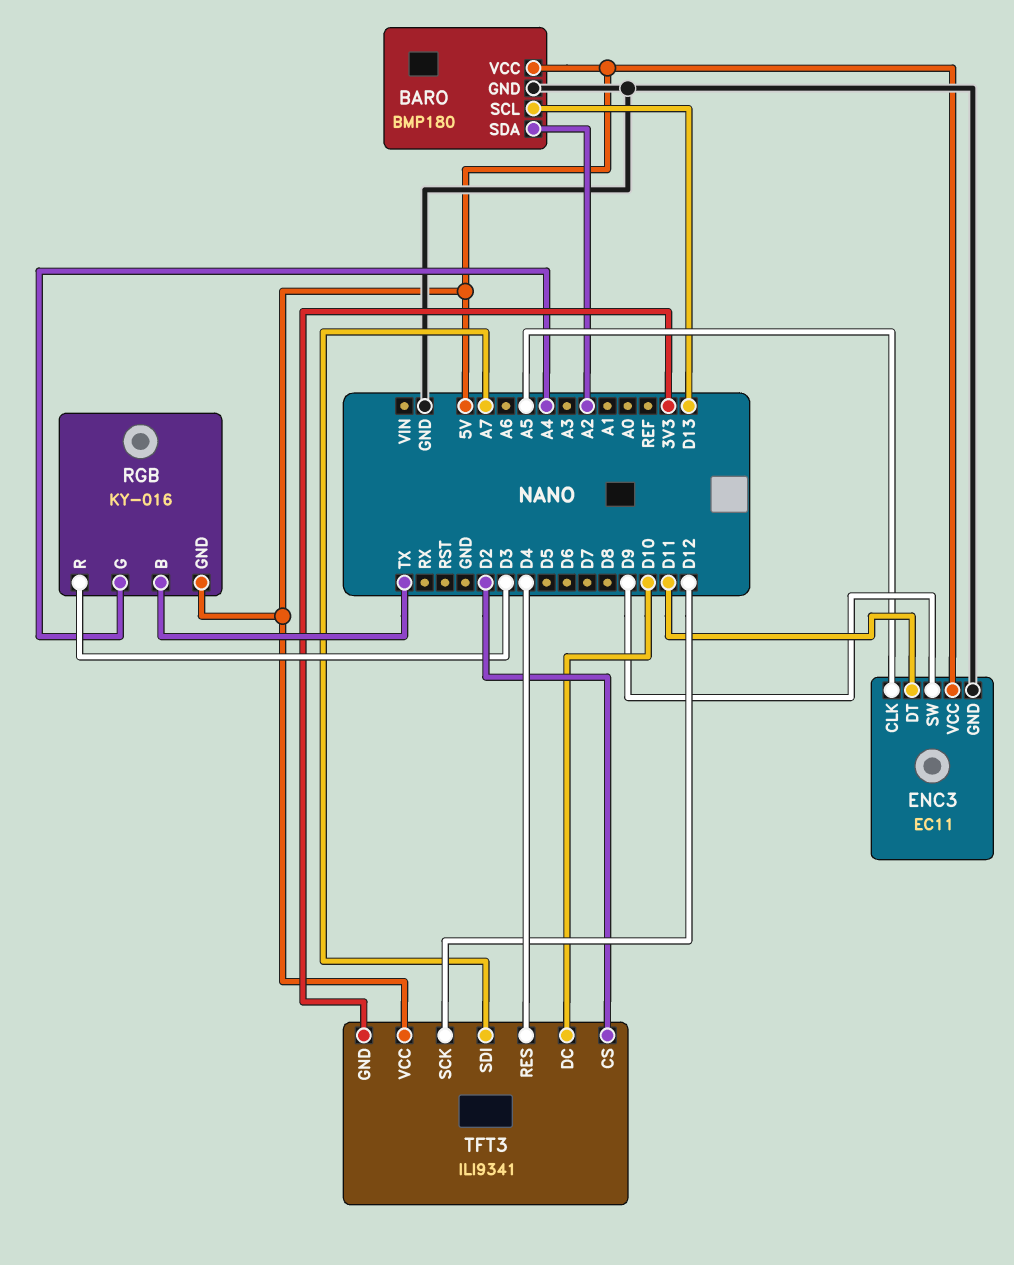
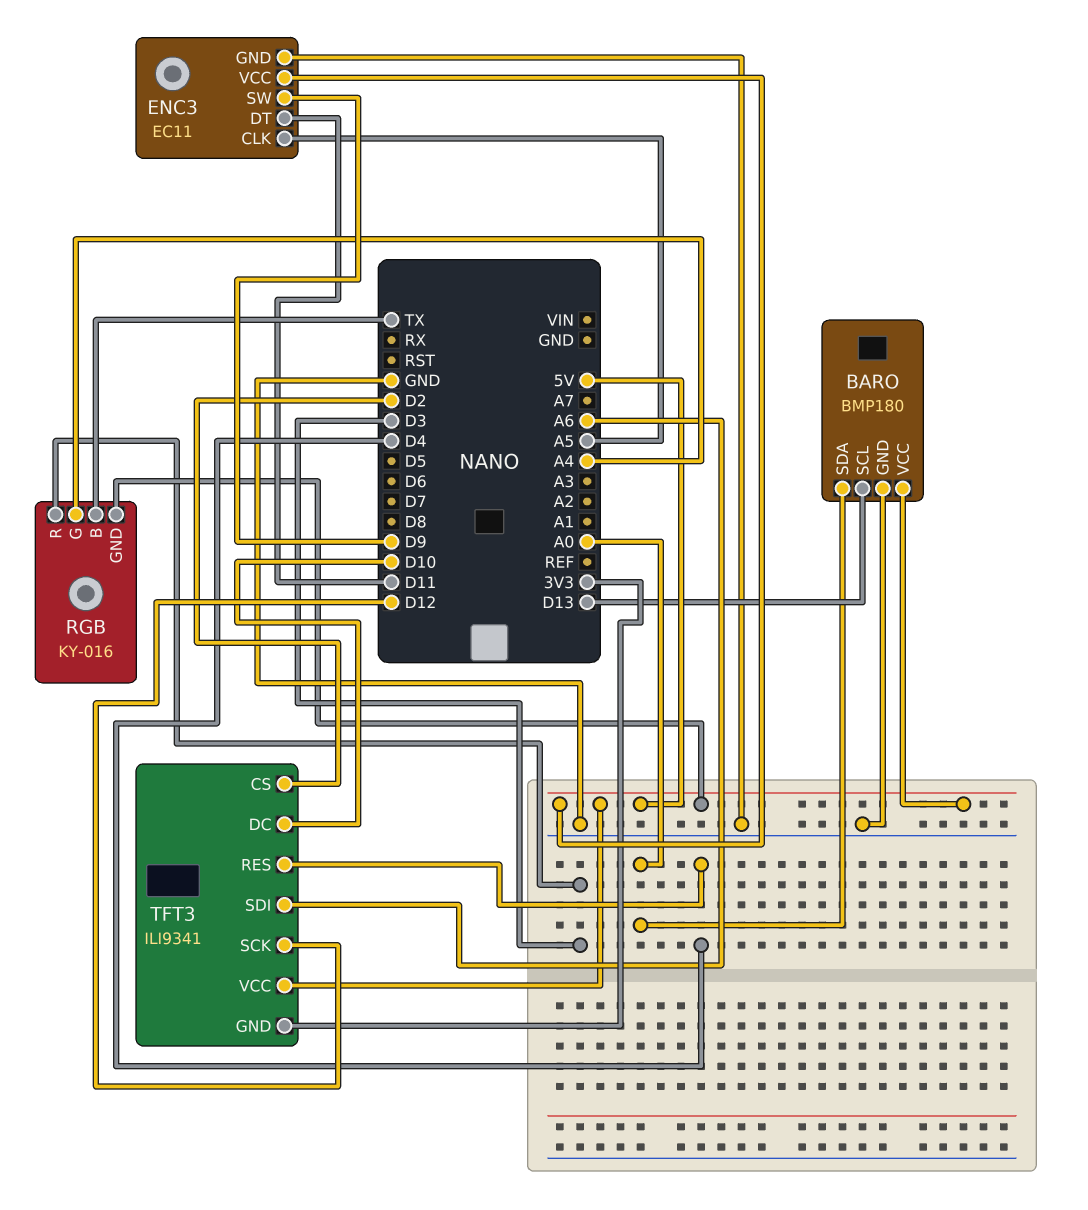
BARO pin SDA: A2 -> A0
TFT3 pin SDI: A7 -> A6

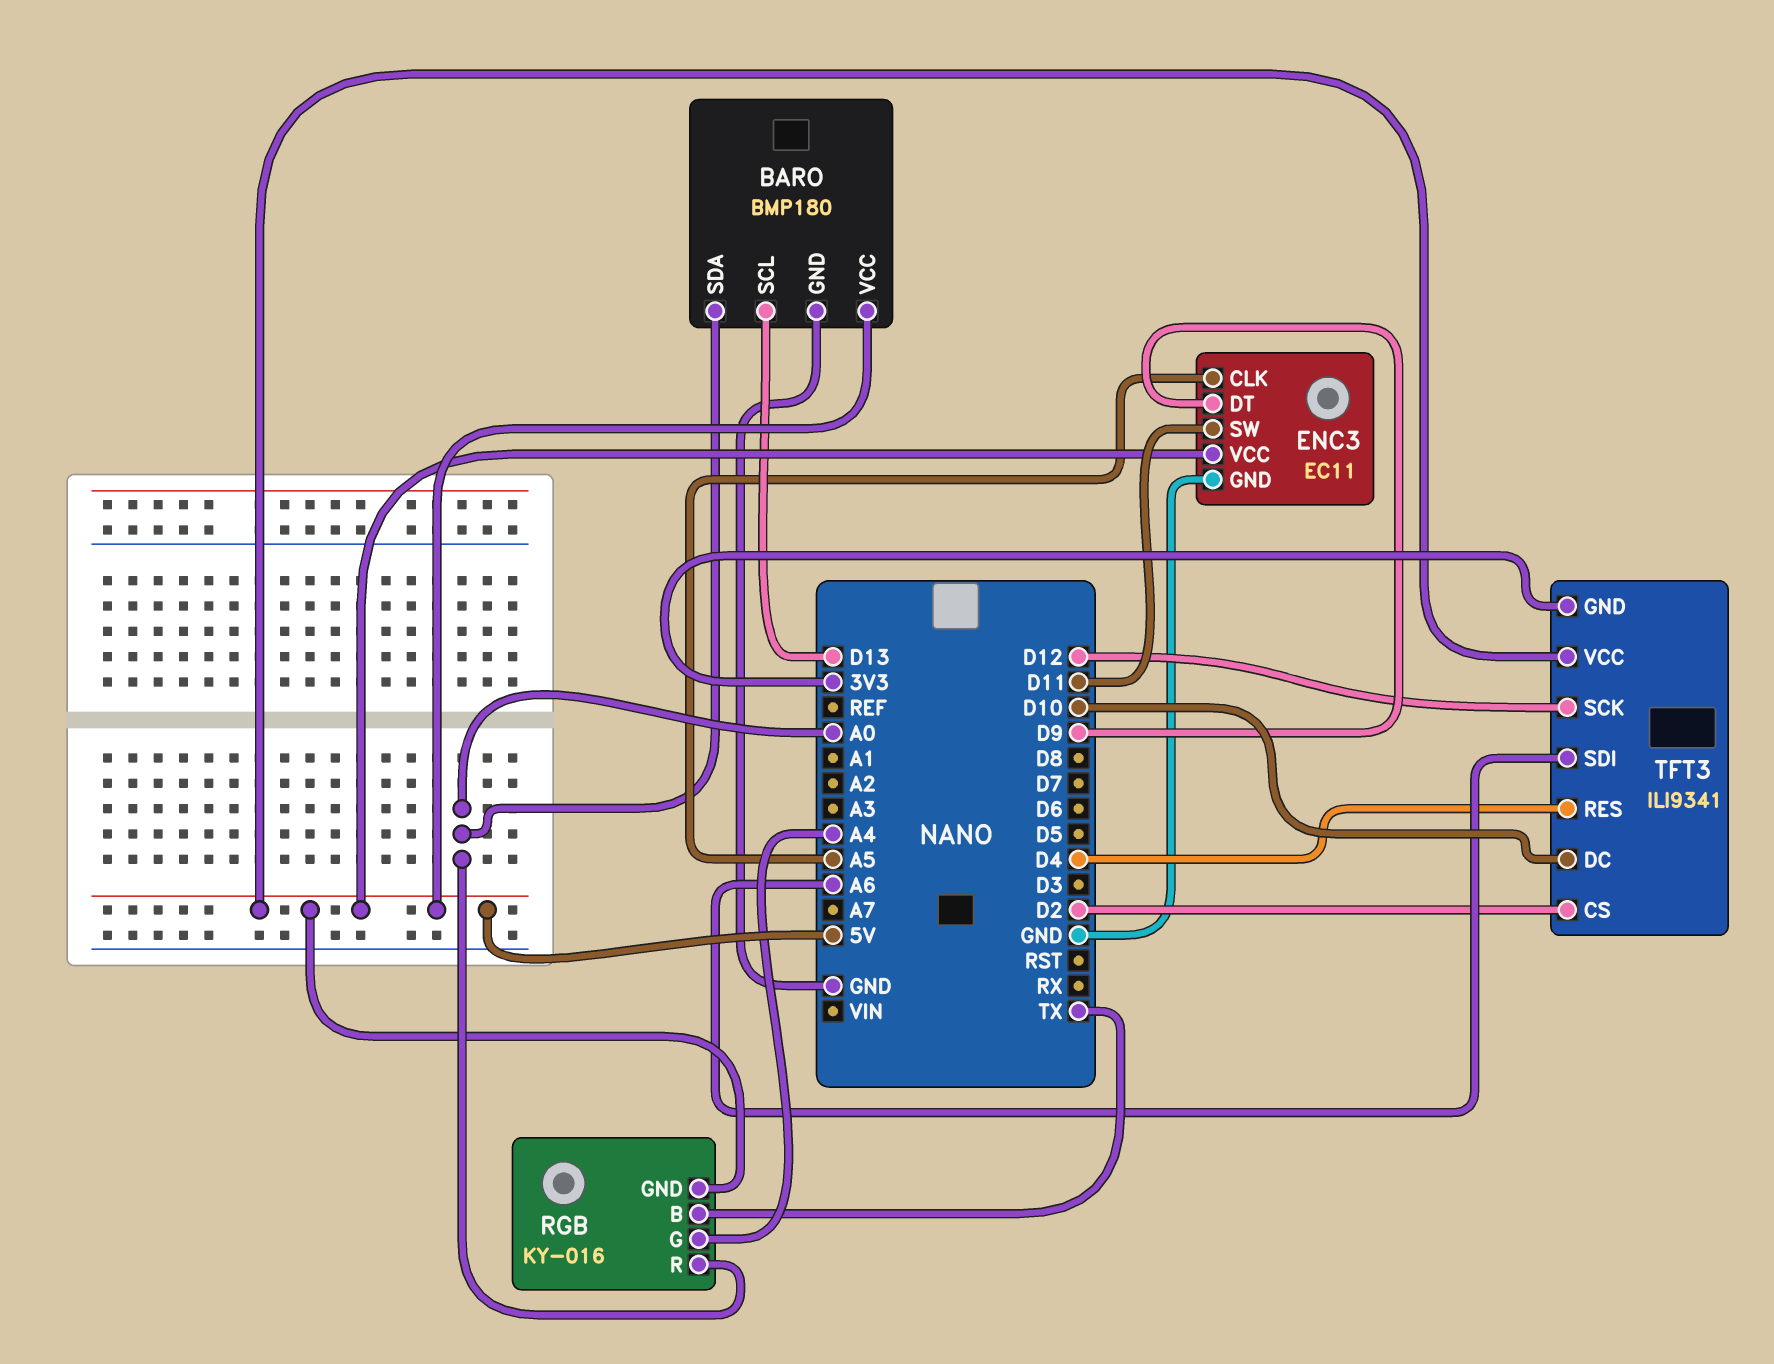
ENC3 pin DT: D11 -> D9
ENC3 pin SW: D9 -> D11
RGB pin R: D3 -> A0

